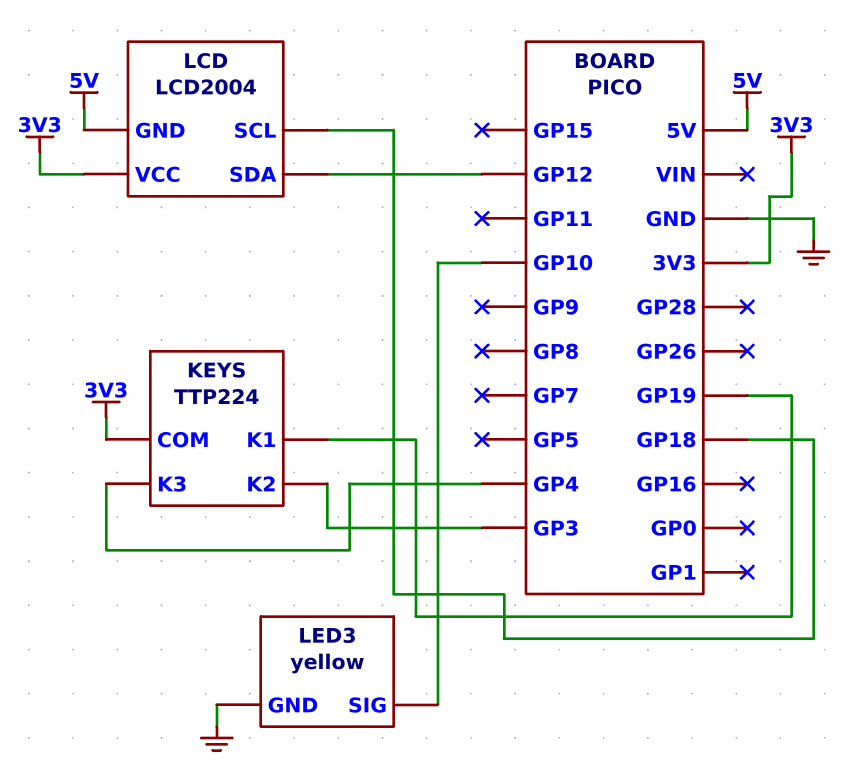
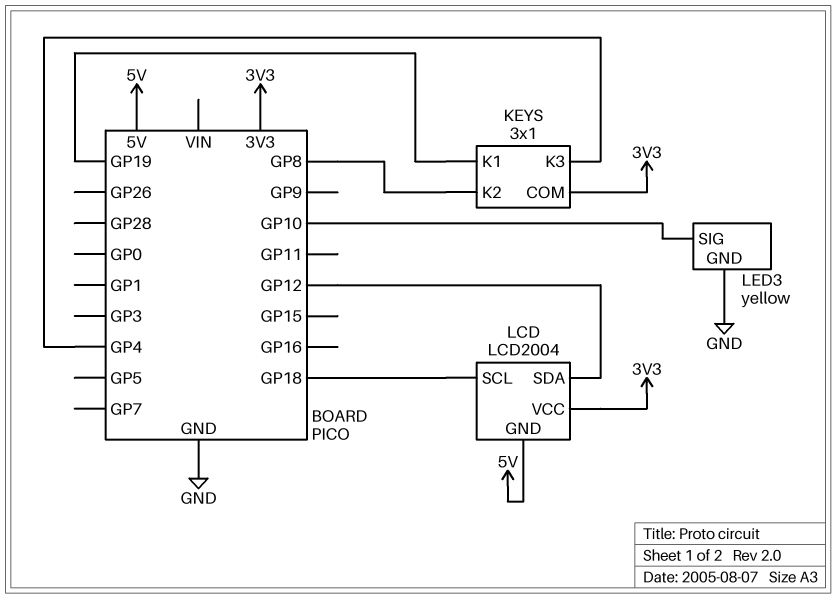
KEYS: TTP224 -> 3x1
KEYS pin K2: GP3 -> GP8

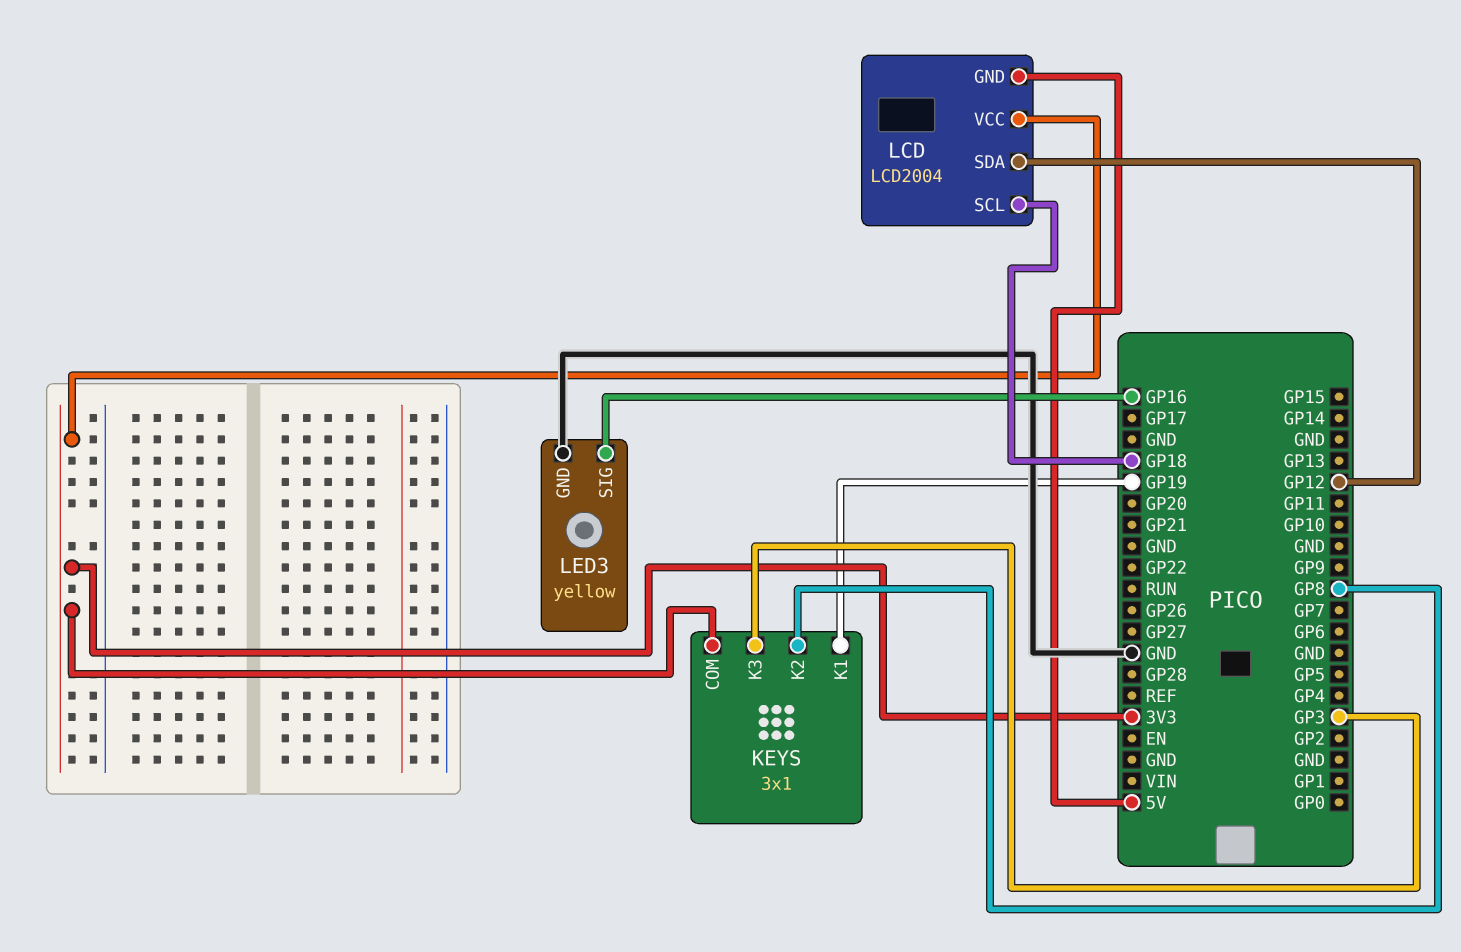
KEYS pin K3: GP4 -> GP3
LED3 pin SIG: GP10 -> GP16

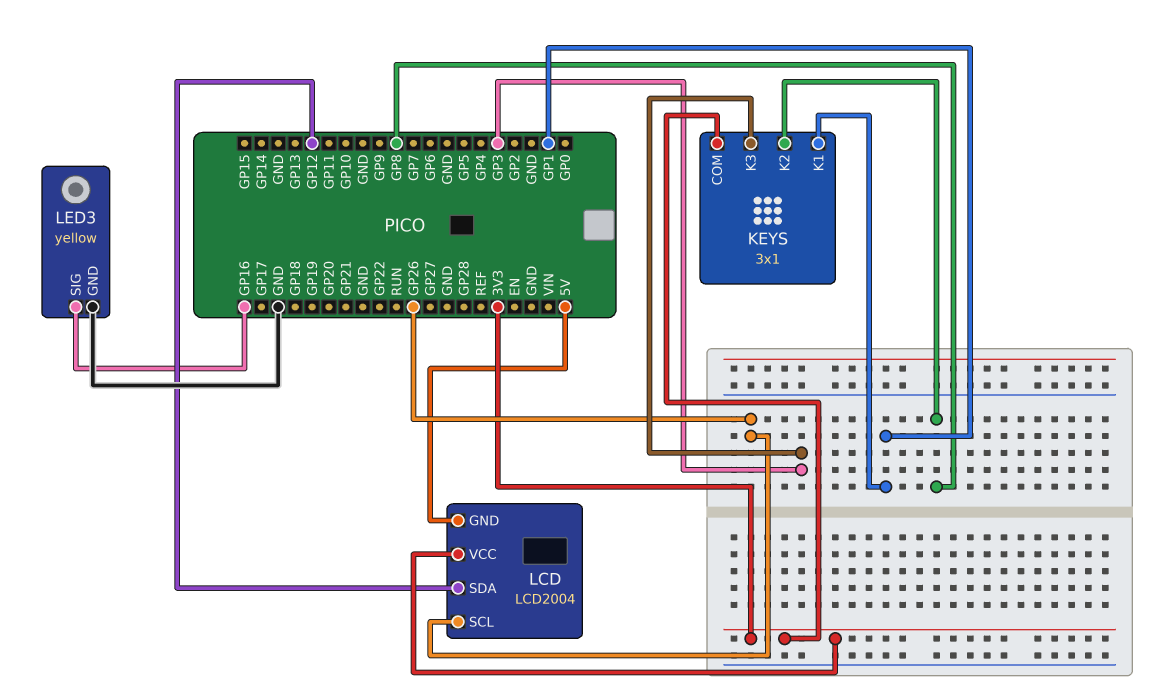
KEYS pin K1: GP19 -> GP1
LCD pin SCL: GP18 -> GP26

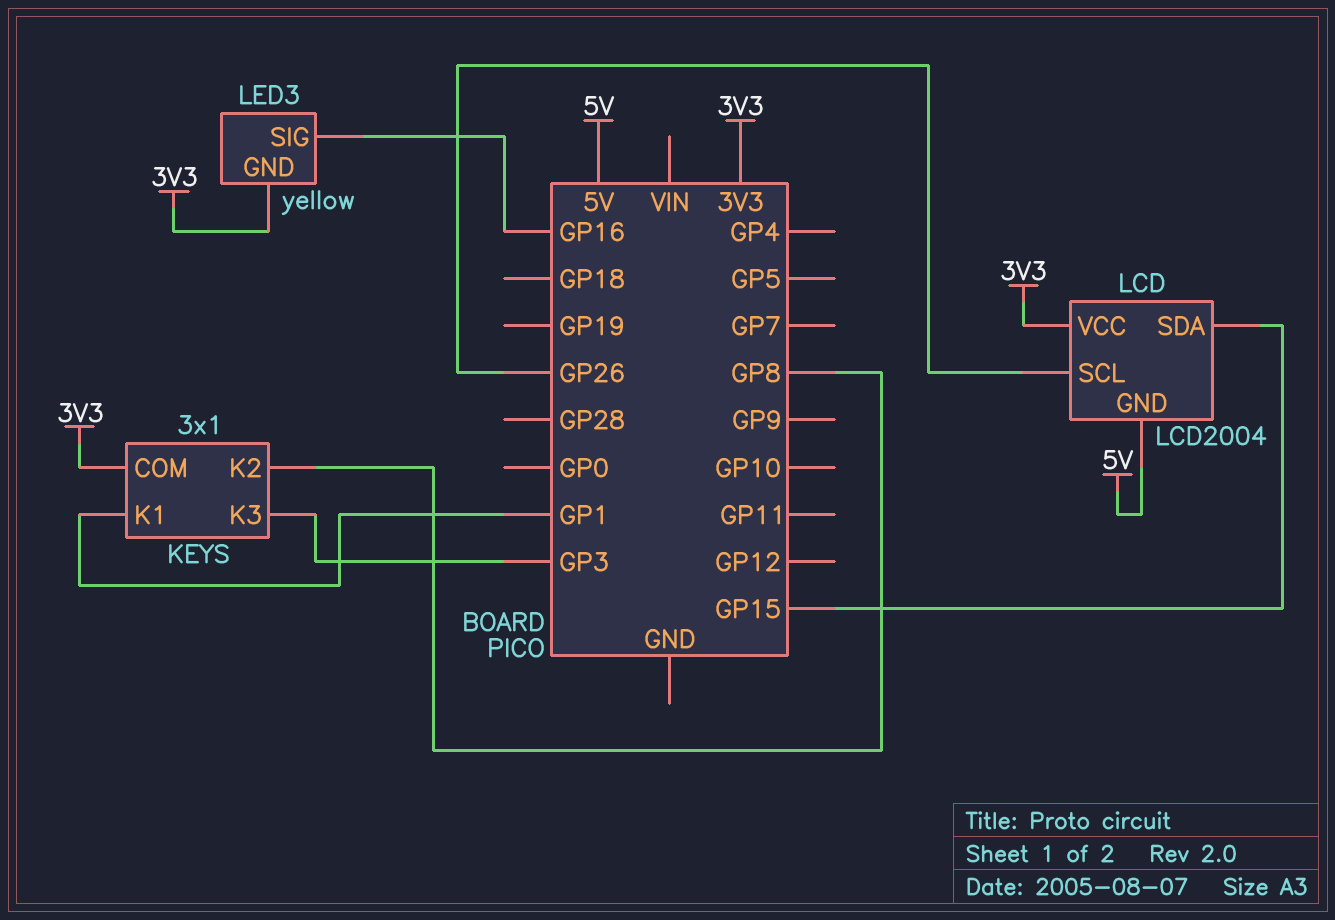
LCD pin SDA: GP12 -> GP15
LED3 pin GND: GND -> 3V3

